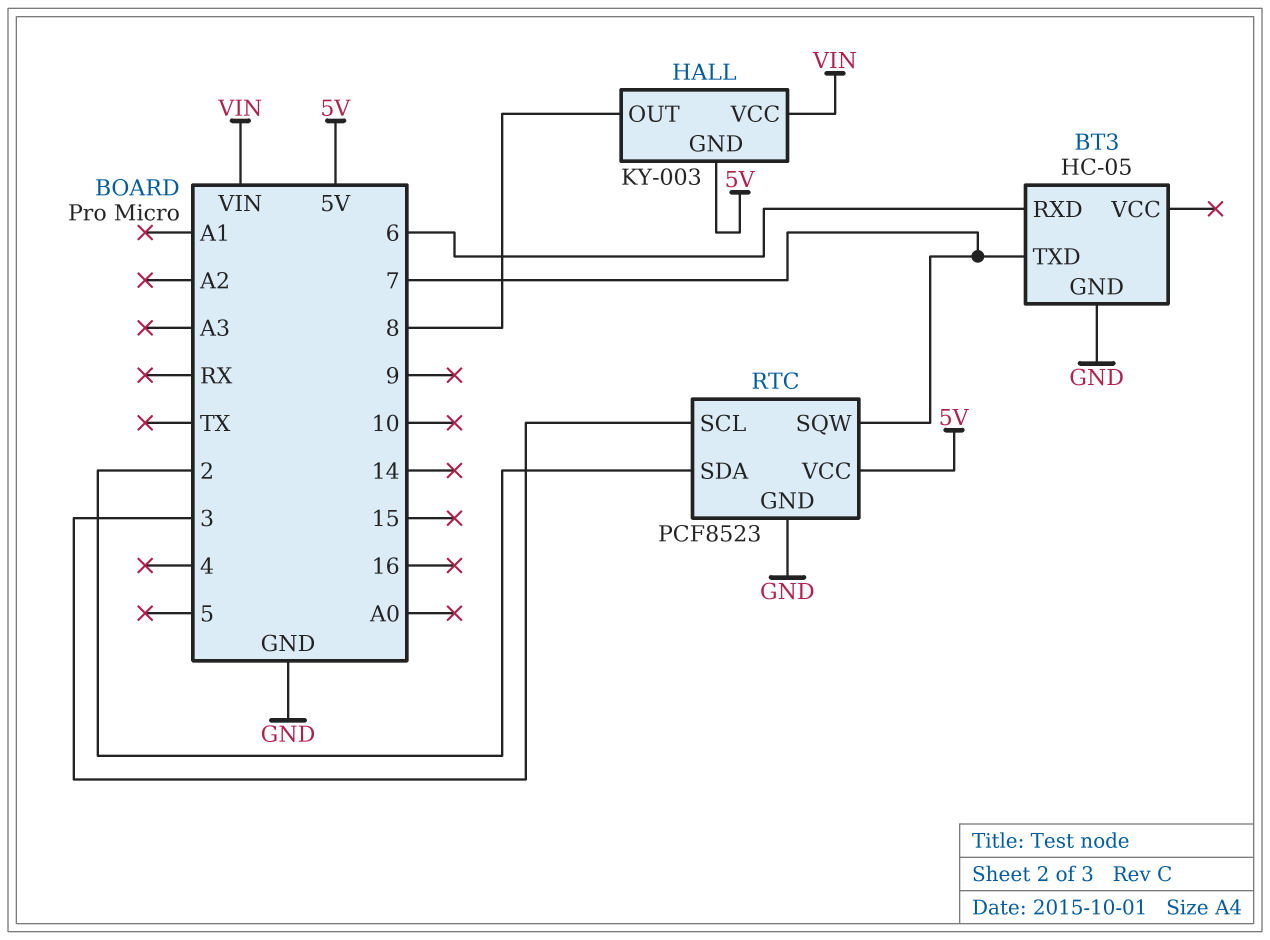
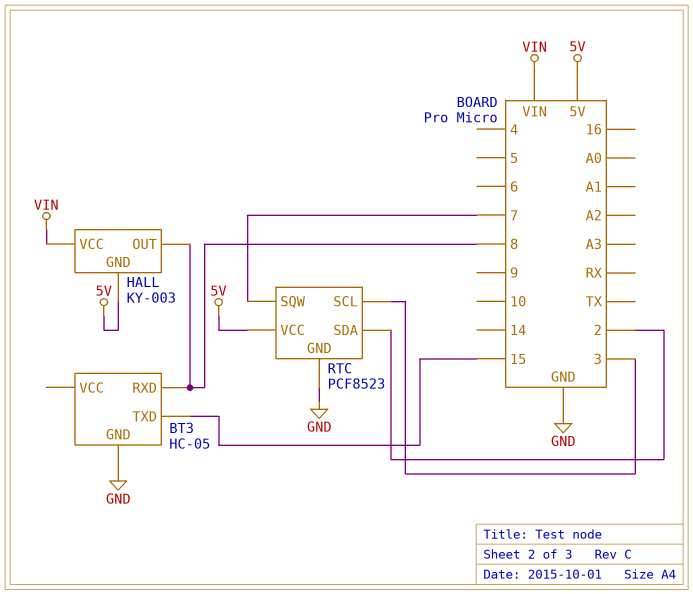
BT3 pin RXD: 6 -> 8
BT3 pin TXD: 7 -> 15

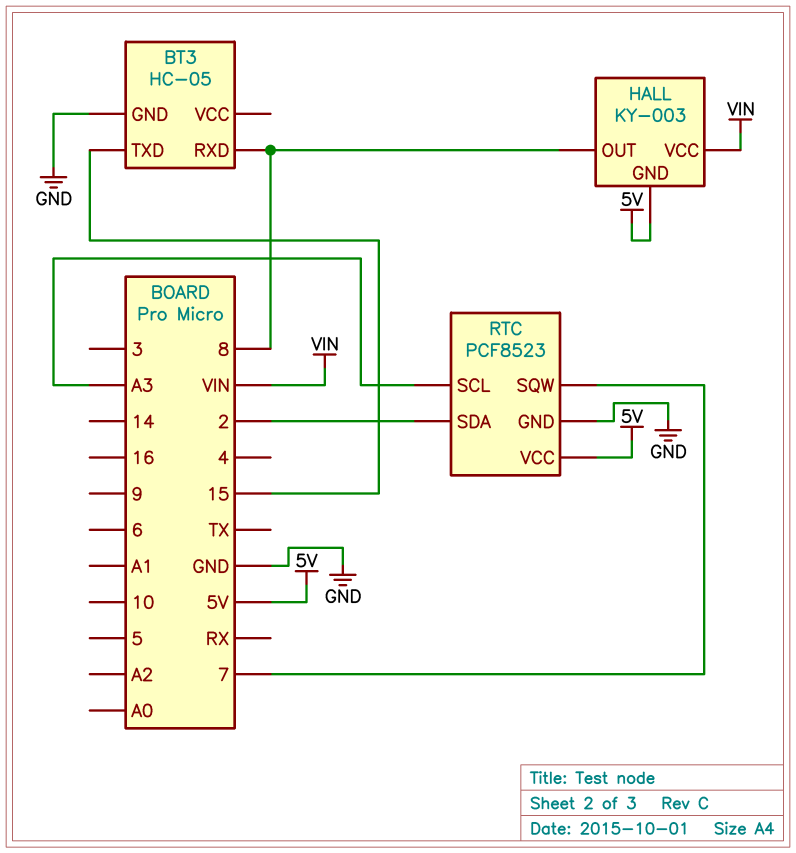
RTC pin SCL: 3 -> A3

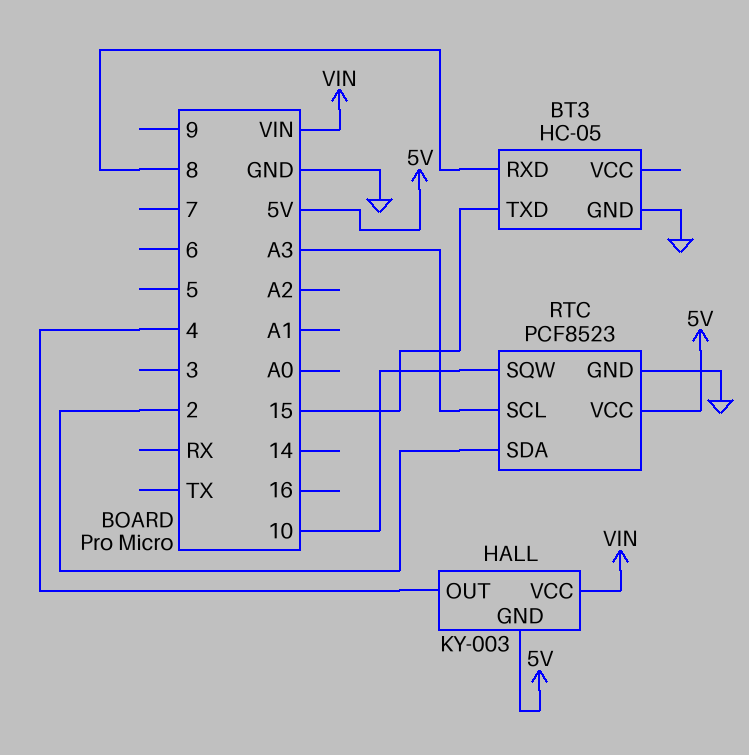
HALL pin OUT: 8 -> 4
RTC pin SQW: 7 -> 10

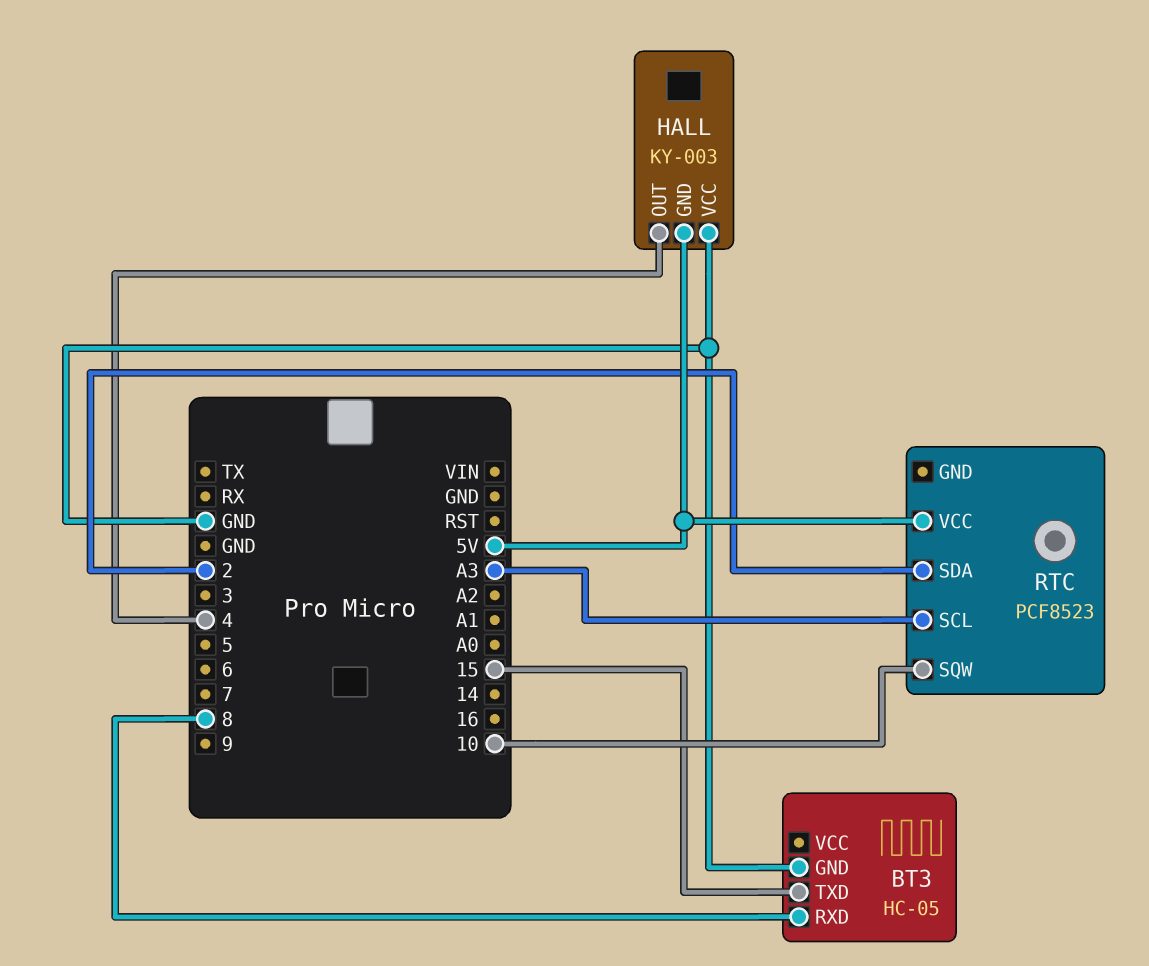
HALL pin VCC: VIN -> GND
RTC pin GND: GND -> none

